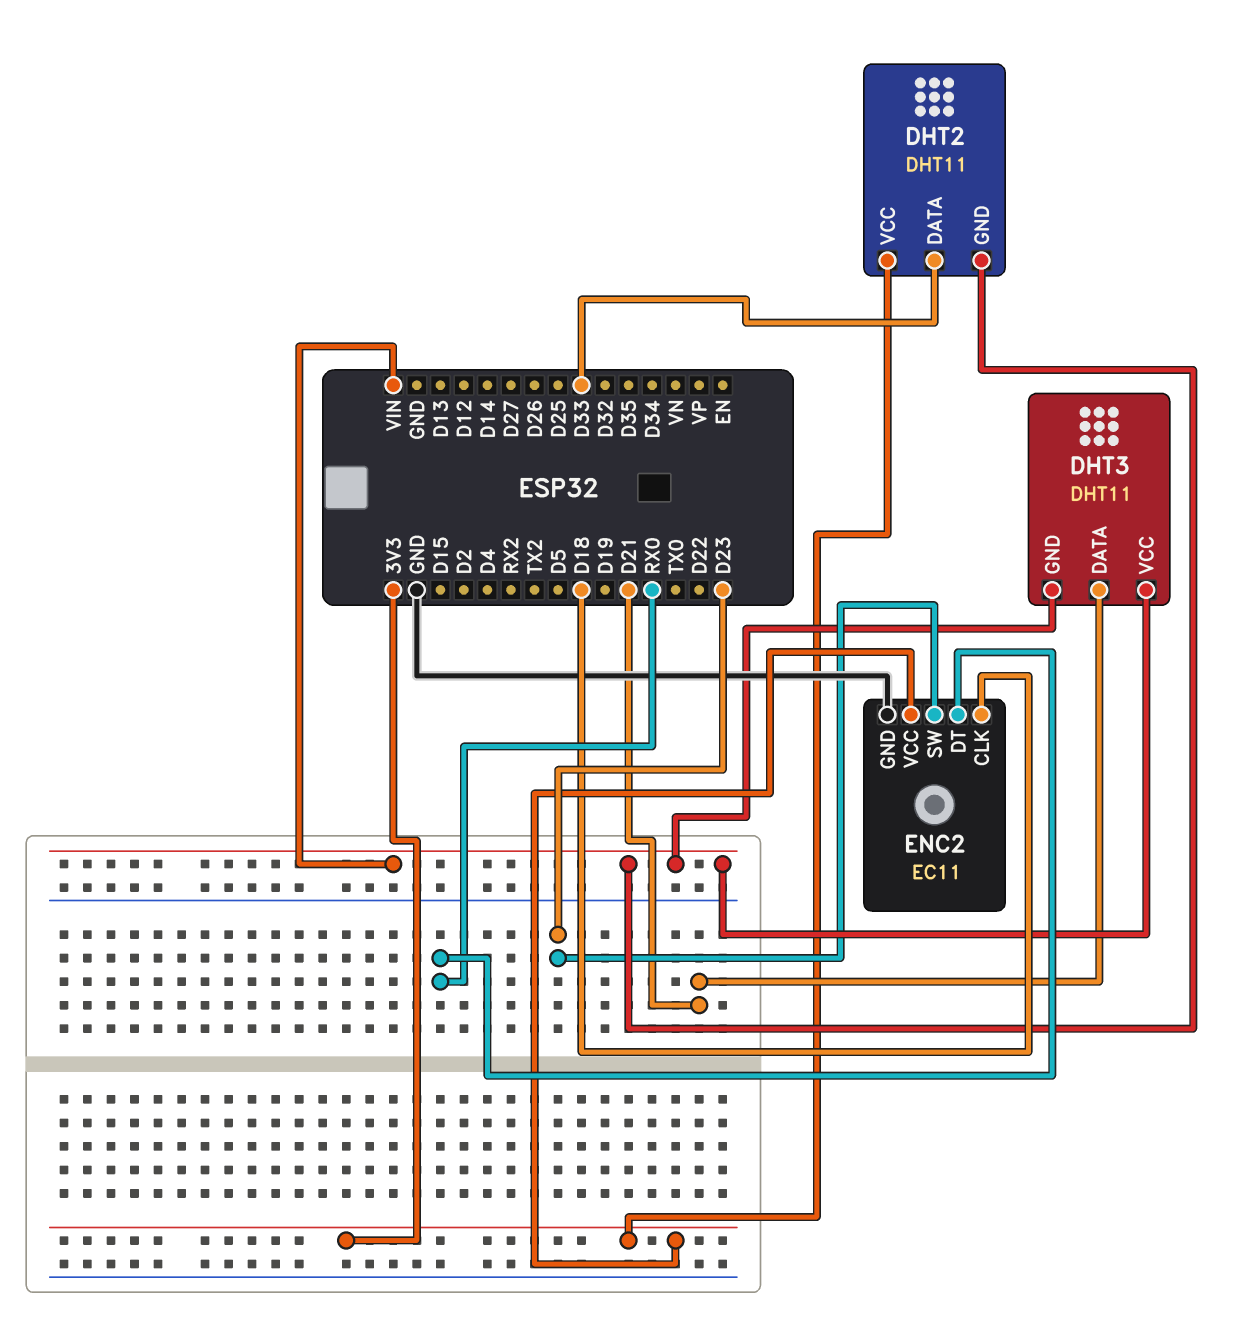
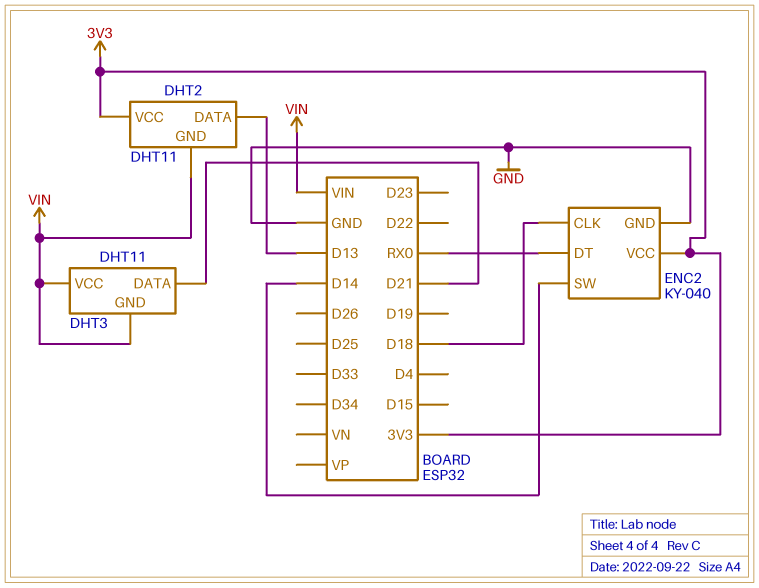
DHT2 pin DATA: D33 -> D13
ENC2: EC11 -> KY-040
ENC2 pin SW: D23 -> D14

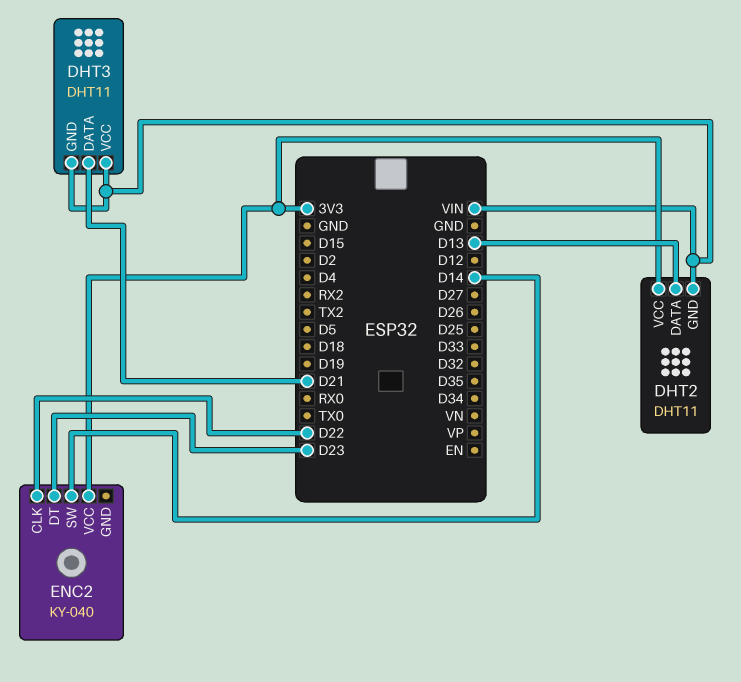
ENC2 pin CLK: D18 -> D22
ENC2 pin DT: RX0 -> D23
ENC2 pin GND: GND -> none

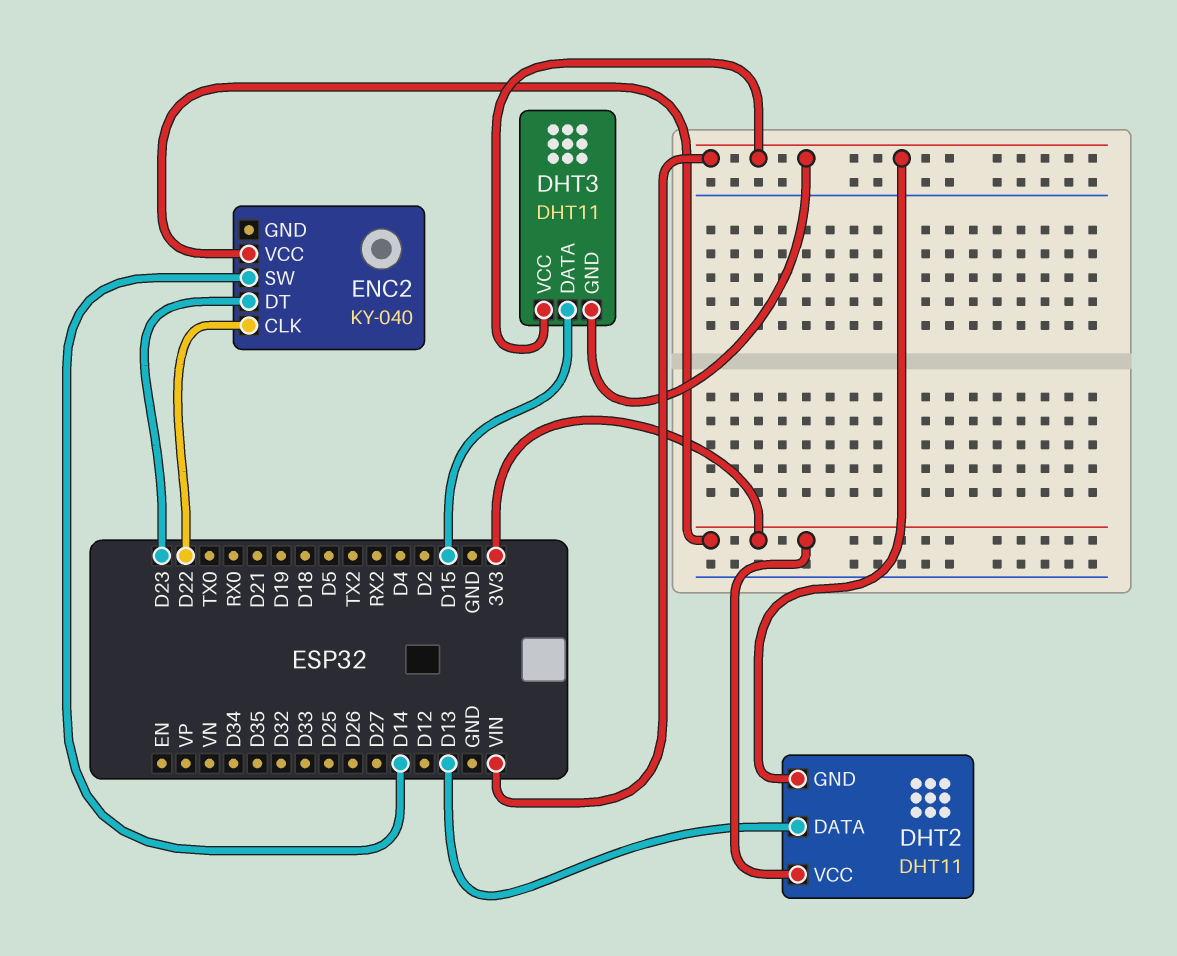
DHT3 pin DATA: D21 -> D15

